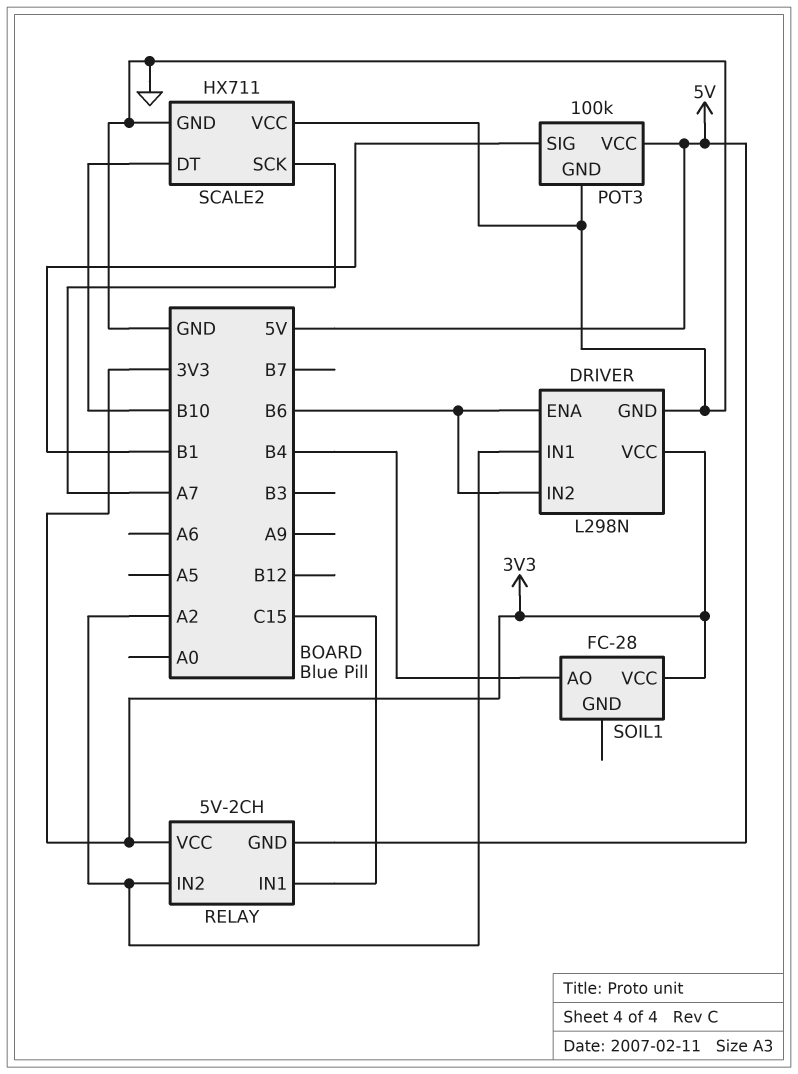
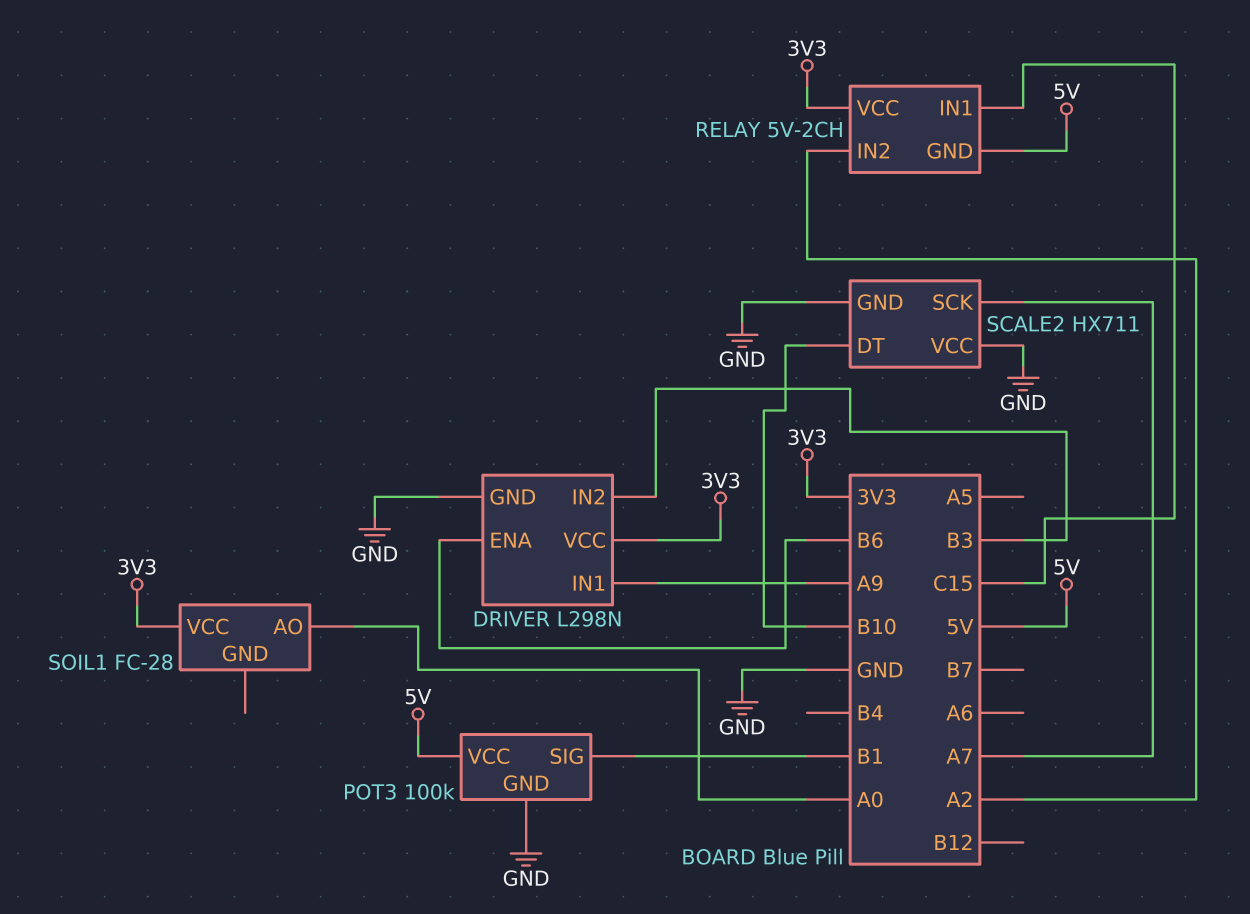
DRIVER pin IN1: A2 -> A9
DRIVER pin IN2: B6 -> B3
SOIL1 pin AO: B4 -> A0

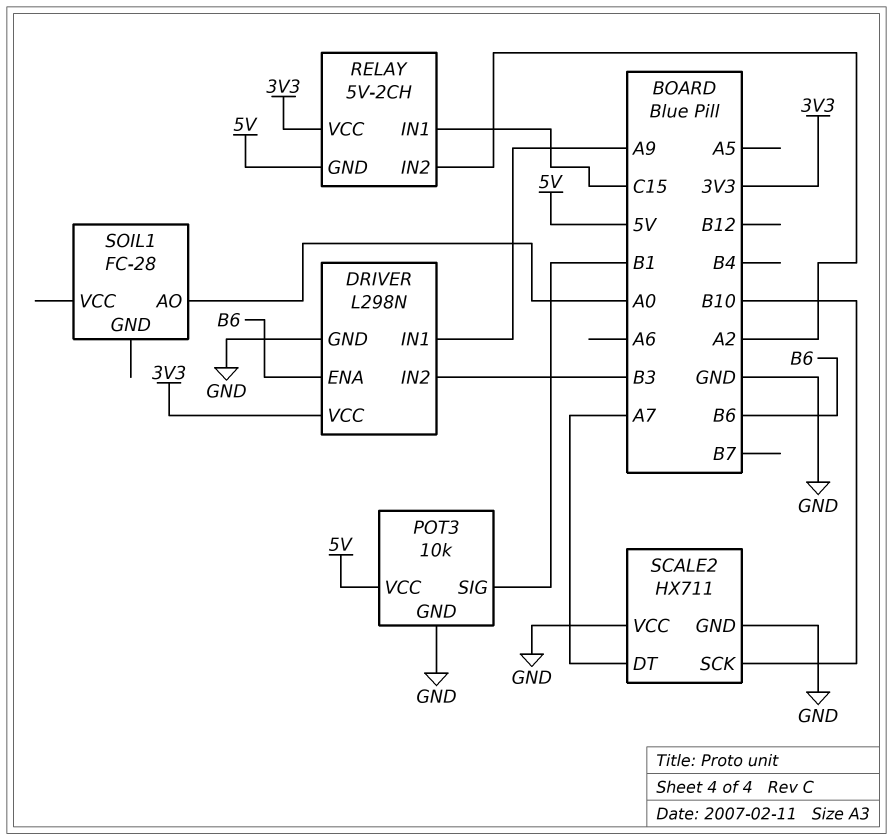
POT3: 100k -> 10k
SCALE2 pin DT: B10 -> A7
SCALE2 pin SCK: A7 -> B10
SOIL1 pin VCC: 3V3 -> none

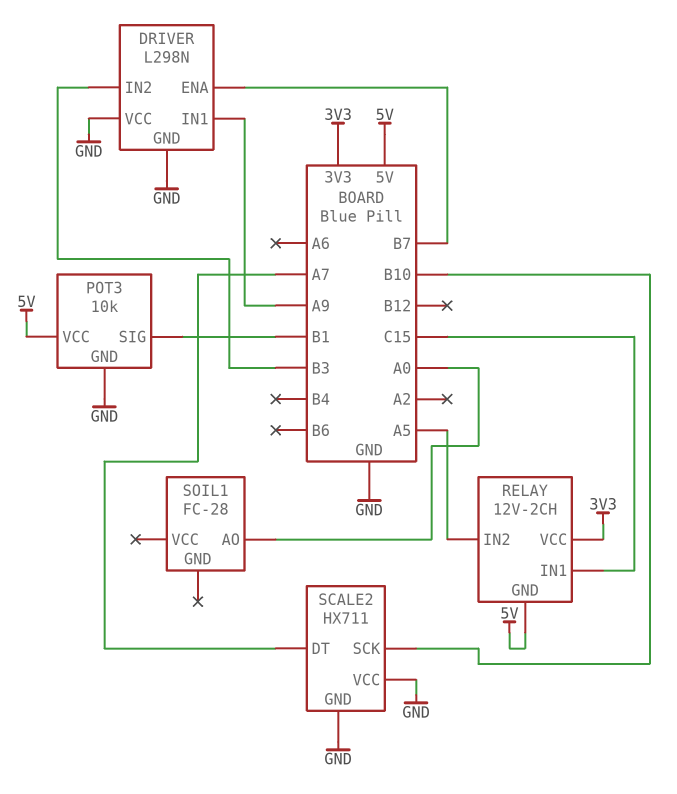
DRIVER pin ENA: B6 -> B7
DRIVER pin VCC: 3V3 -> GND
RELAY: 5V-2CH -> 12V-2CH
RELAY pin IN2: A2 -> A5

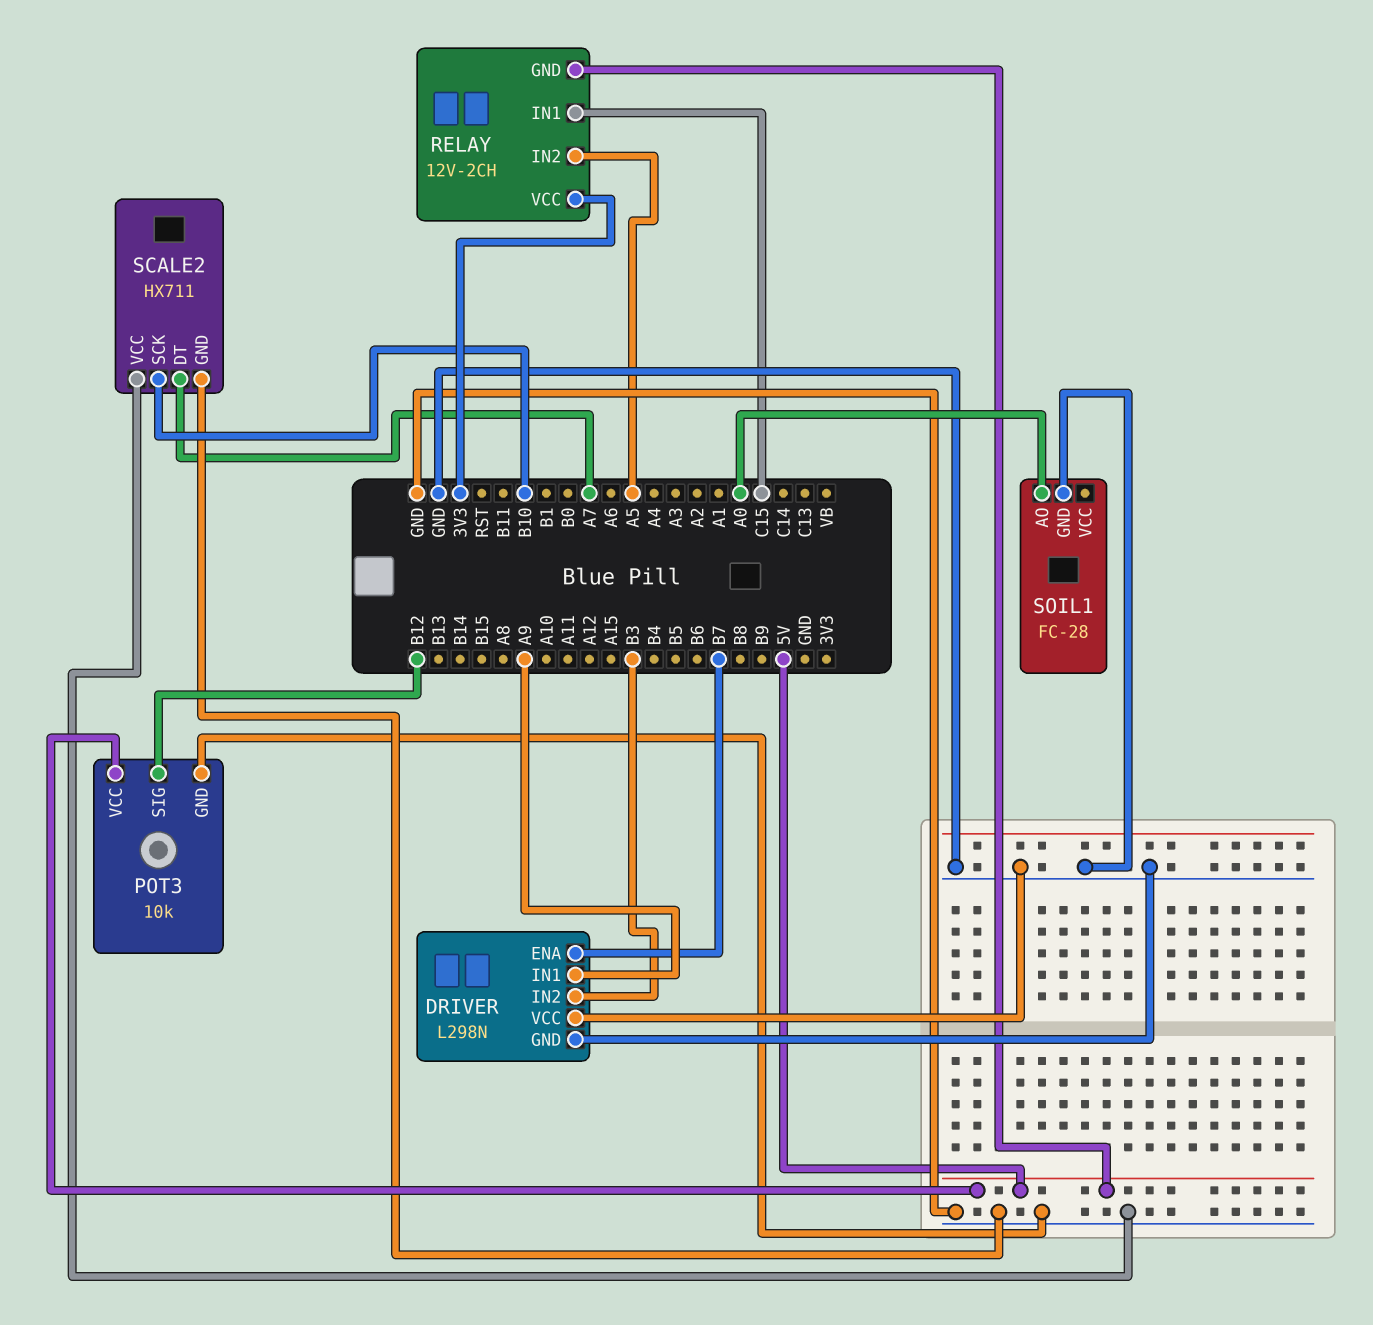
POT3 pin SIG: B1 -> B12
SOIL1 pin GND: none -> GND

